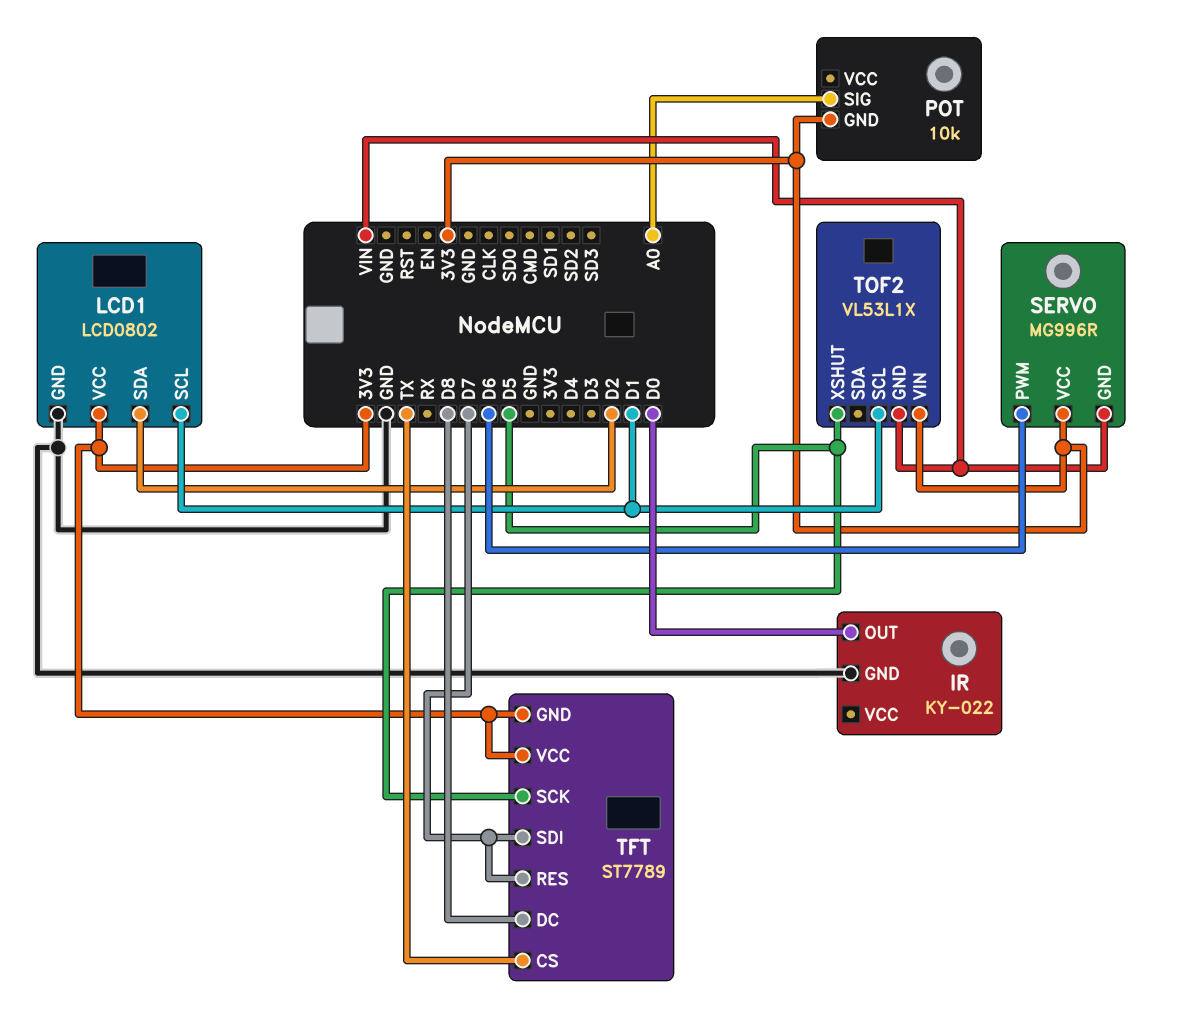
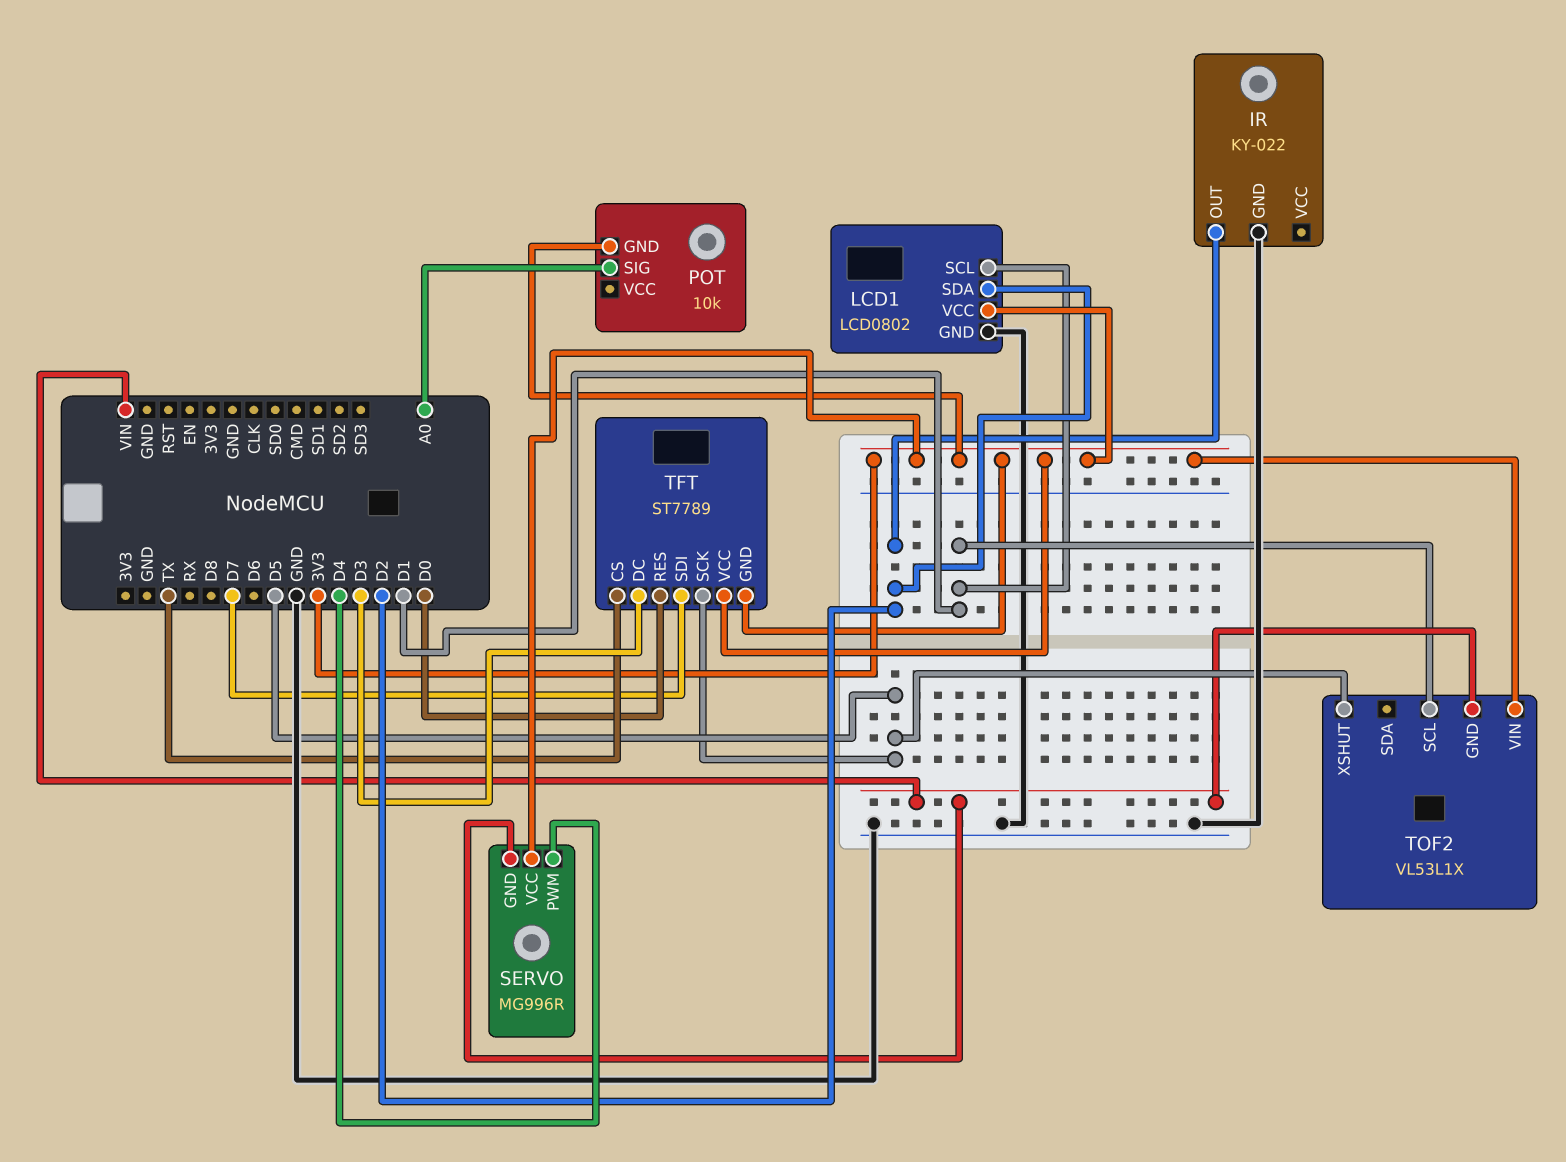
IR pin OUT: D0 -> D2
SERVO pin PWM: D6 -> D4
TFT pin DC: D8 -> D3
TFT pin RES: D7 -> D0

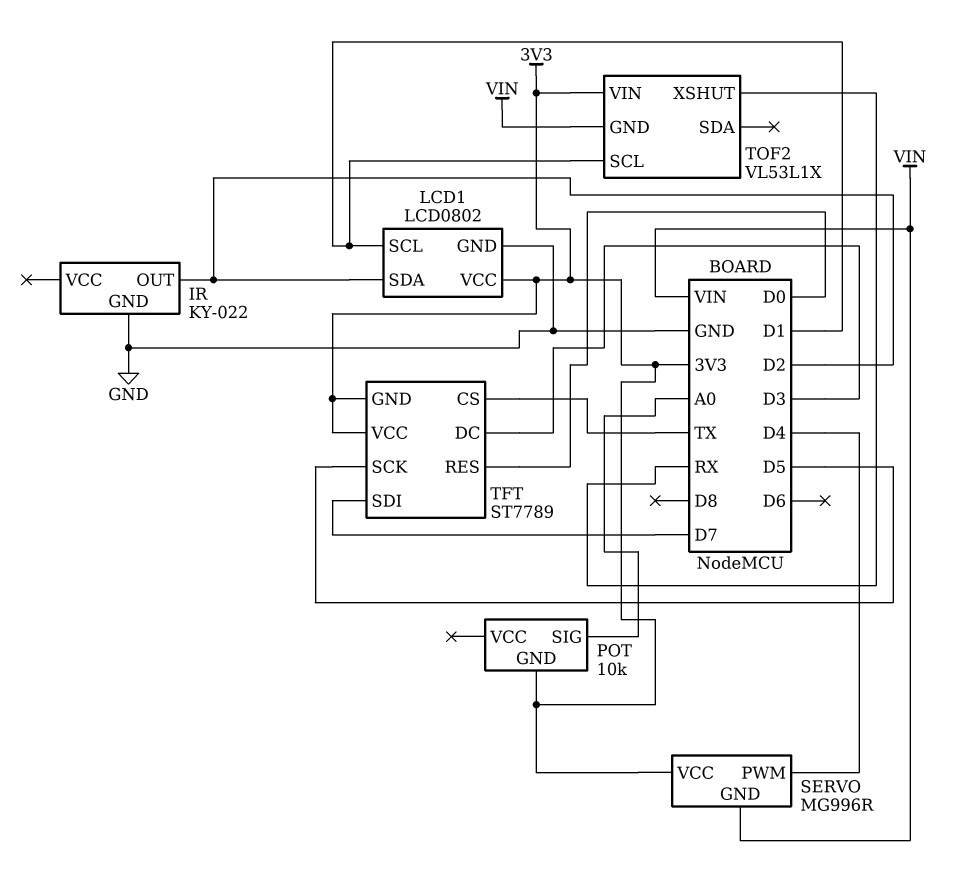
TOF2 pin XSHUT: D5 -> RX

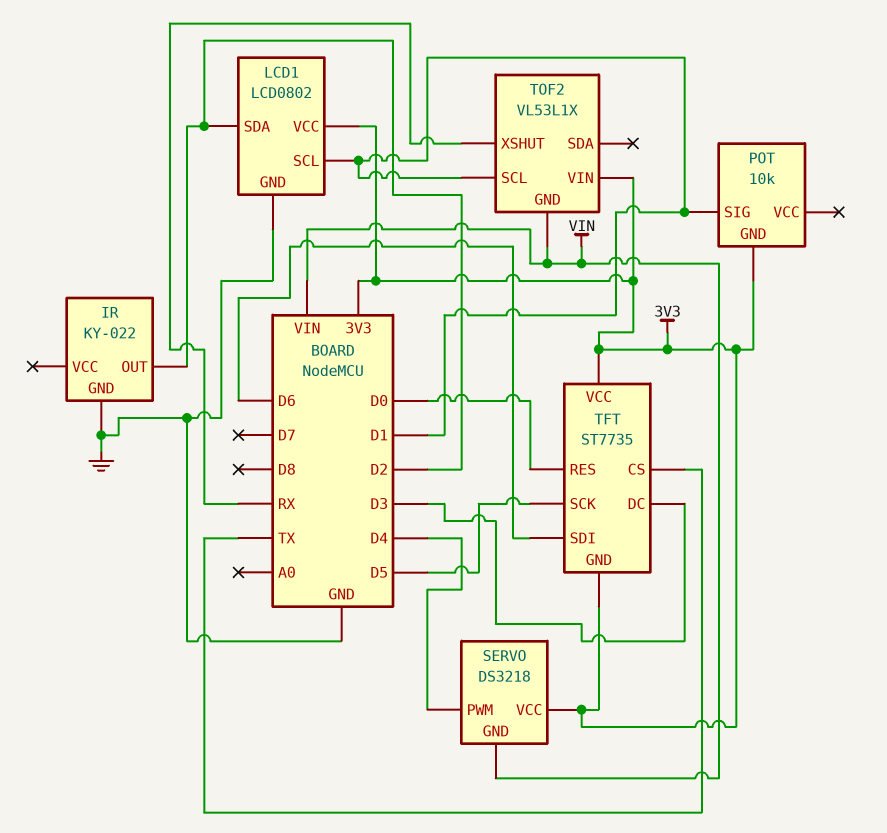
POT pin SIG: A0 -> D1
SERVO: MG996R -> DS3218
TFT: ST7789 -> ST7735
TFT pin SDI: D7 -> D6

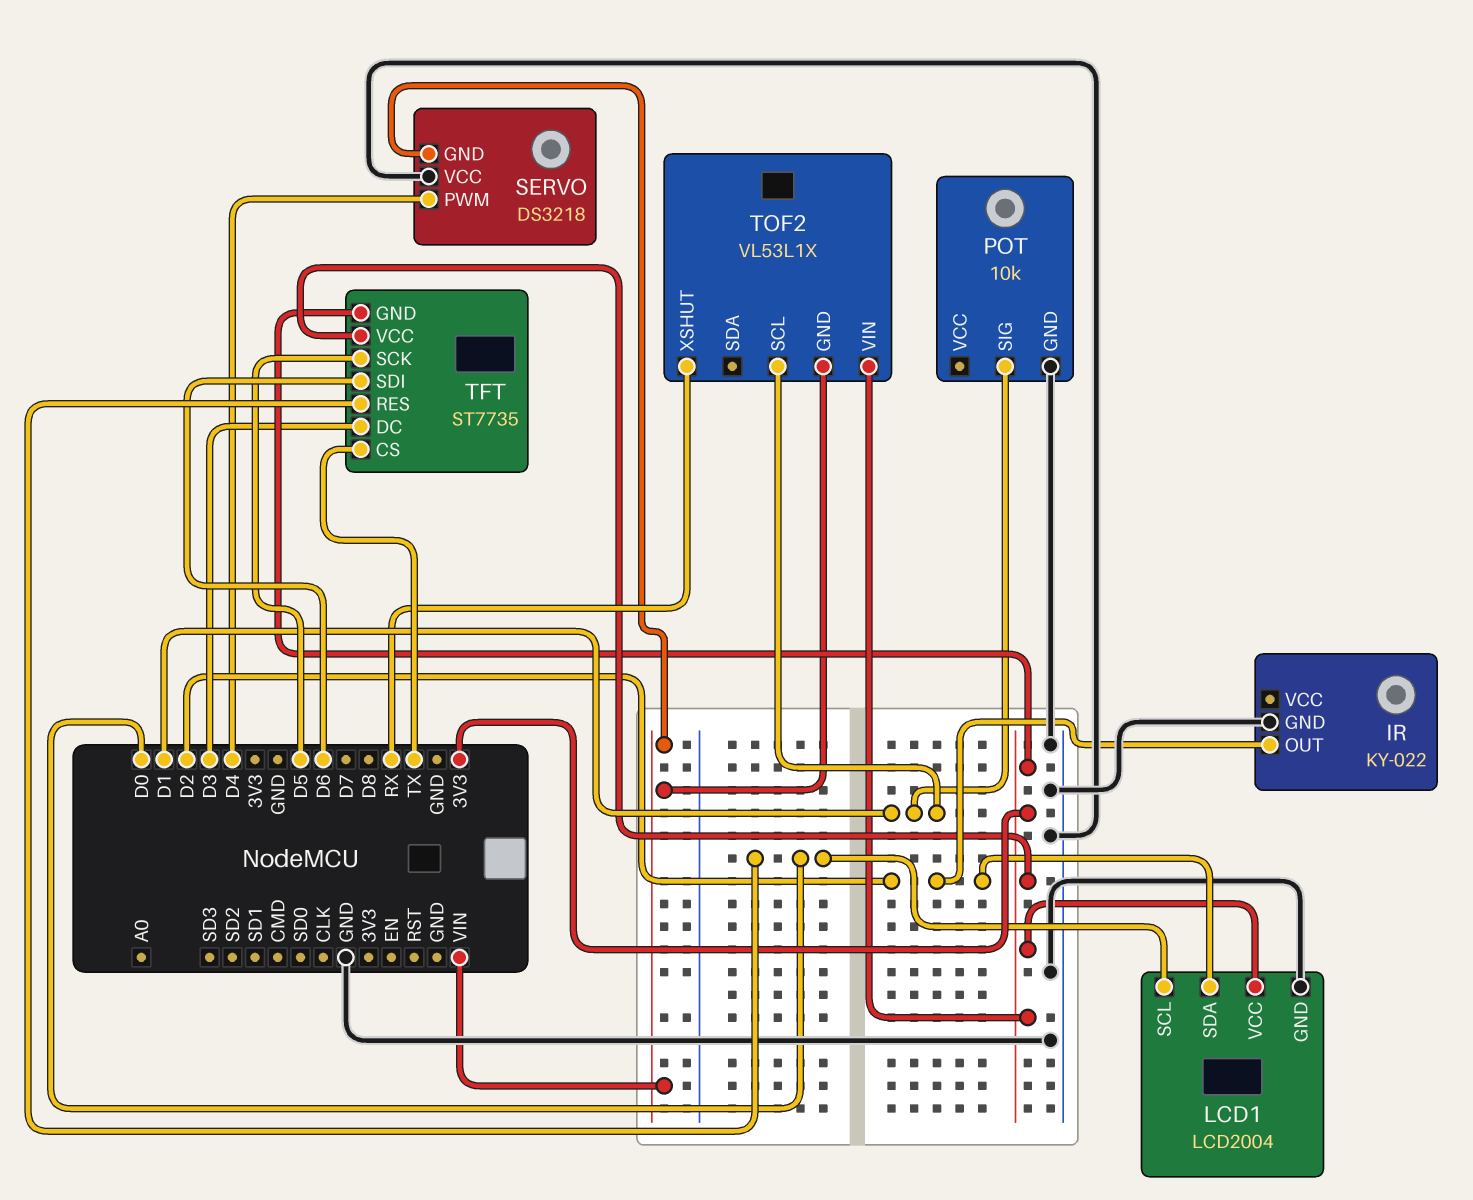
LCD1: LCD0802 -> LCD2004
LCD1 pin SCL: D1 -> D0
POT pin GND: 3V3 -> GND
SERVO pin VCC: 3V3 -> GND

